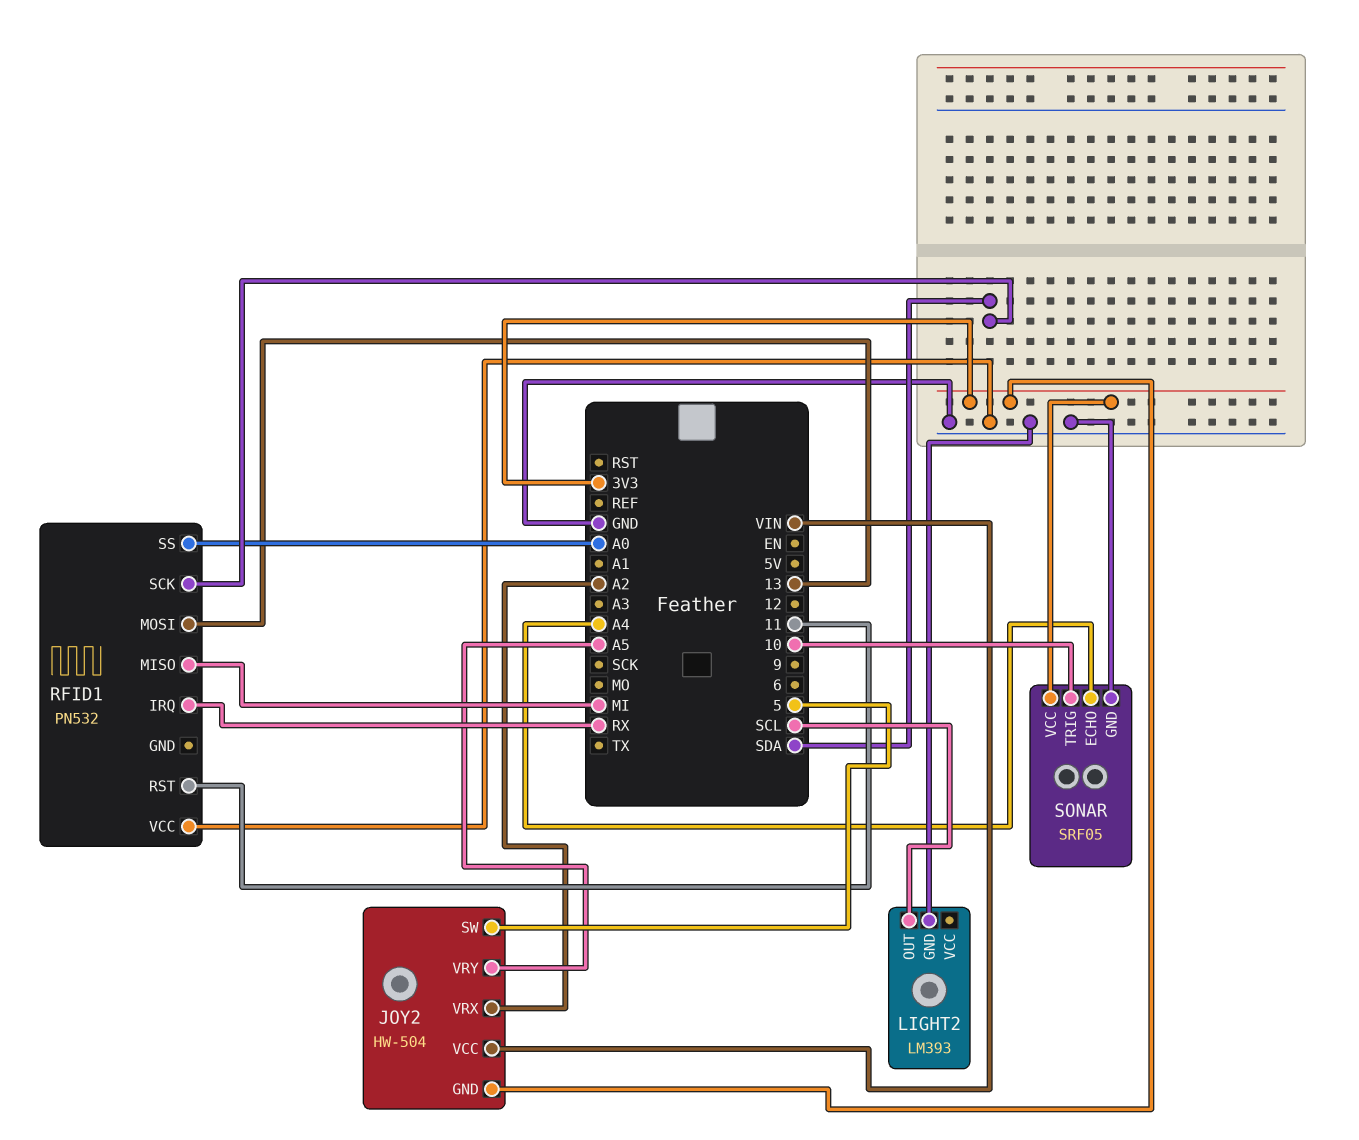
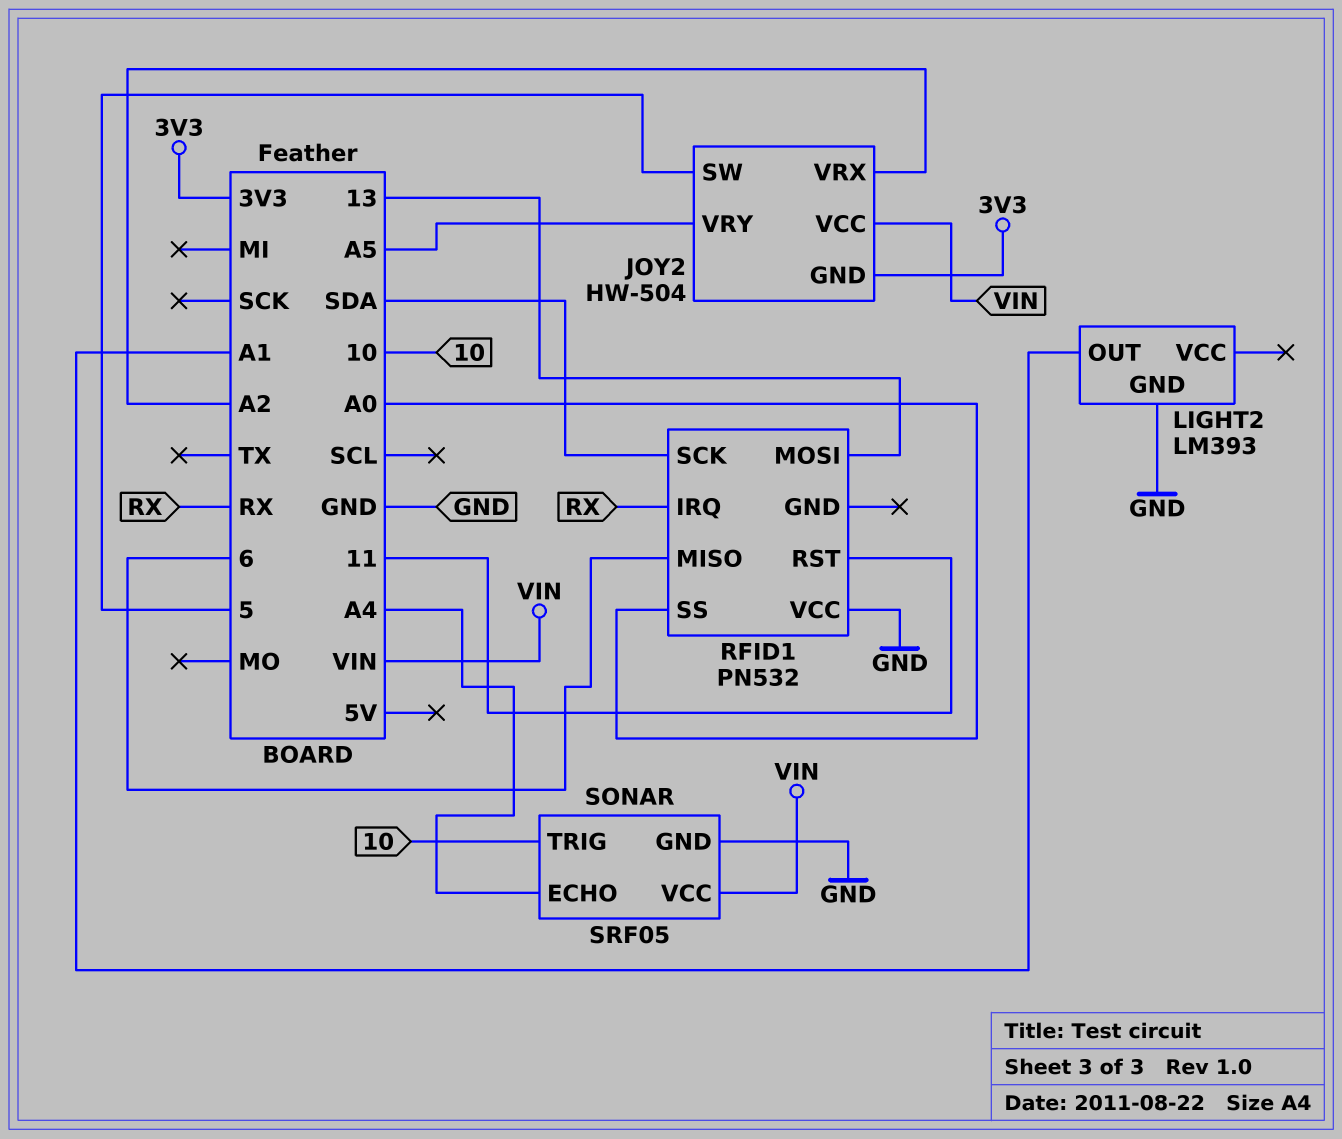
LIGHT2 pin OUT: SCL -> A1
RFID1 pin MISO: MI -> 6
SONAR pin VCC: 3V3 -> VIN

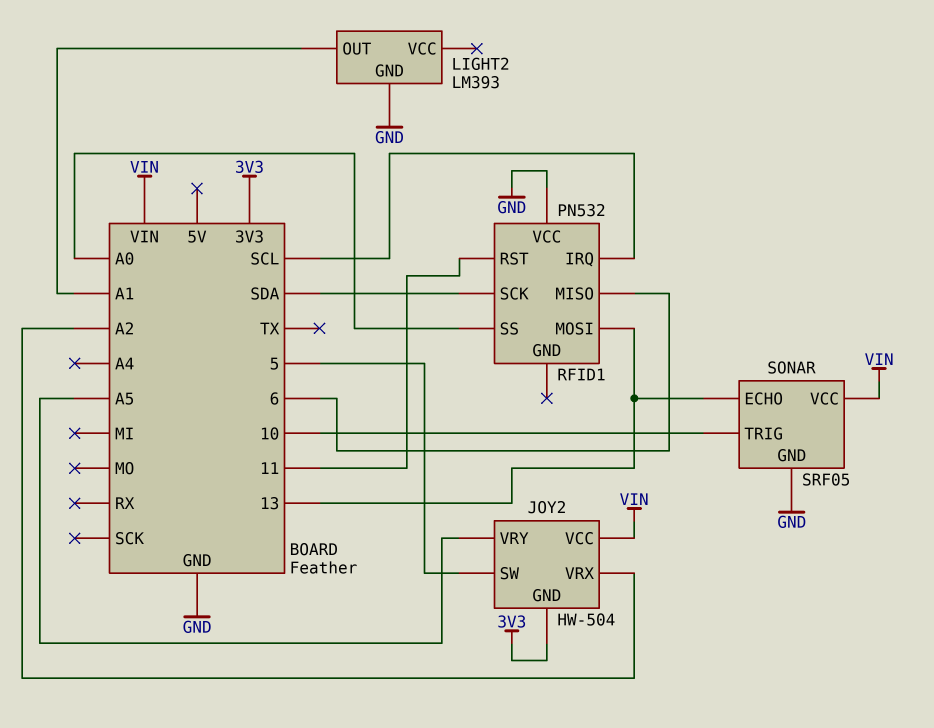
RFID1 pin IRQ: RX -> SCL
SONAR pin ECHO: A4 -> 13

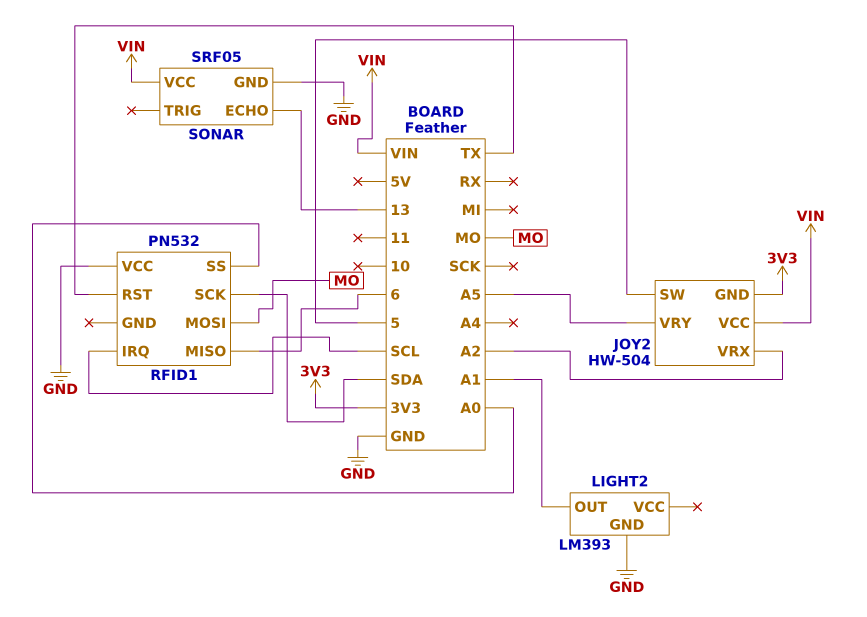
RFID1 pin MOSI: 13 -> MO
RFID1 pin RST: 11 -> TX
SONAR pin TRIG: 10 -> none

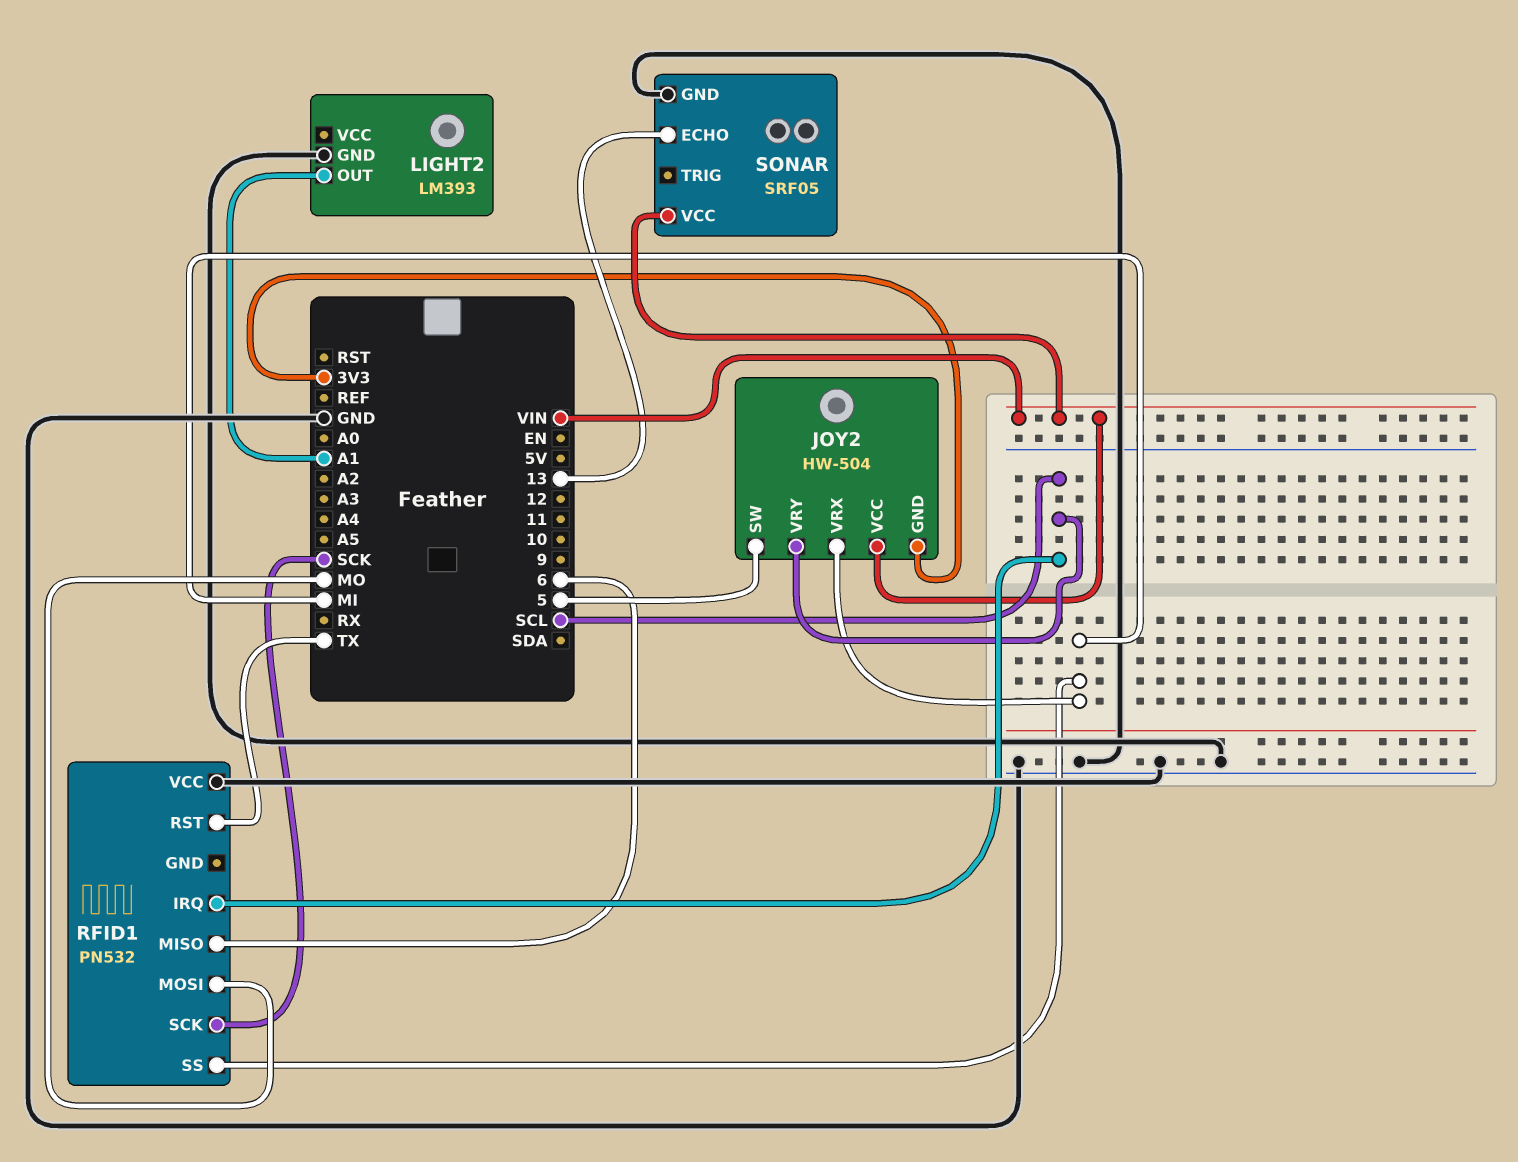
JOY2 pin VRX: A2 -> MI
JOY2 pin VRY: A5 -> SCL
RFID1 pin SCK: SDA -> SCK
RFID1 pin SS: A0 -> MI

